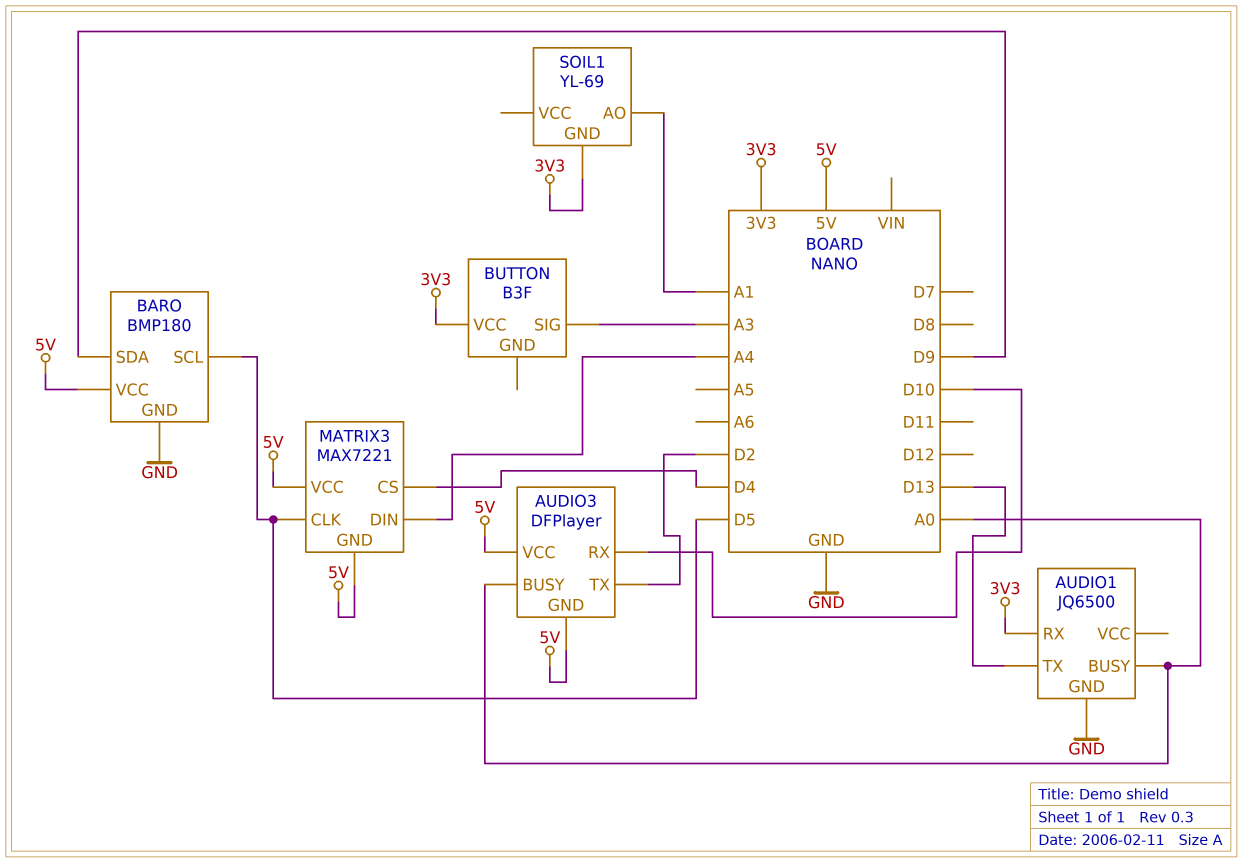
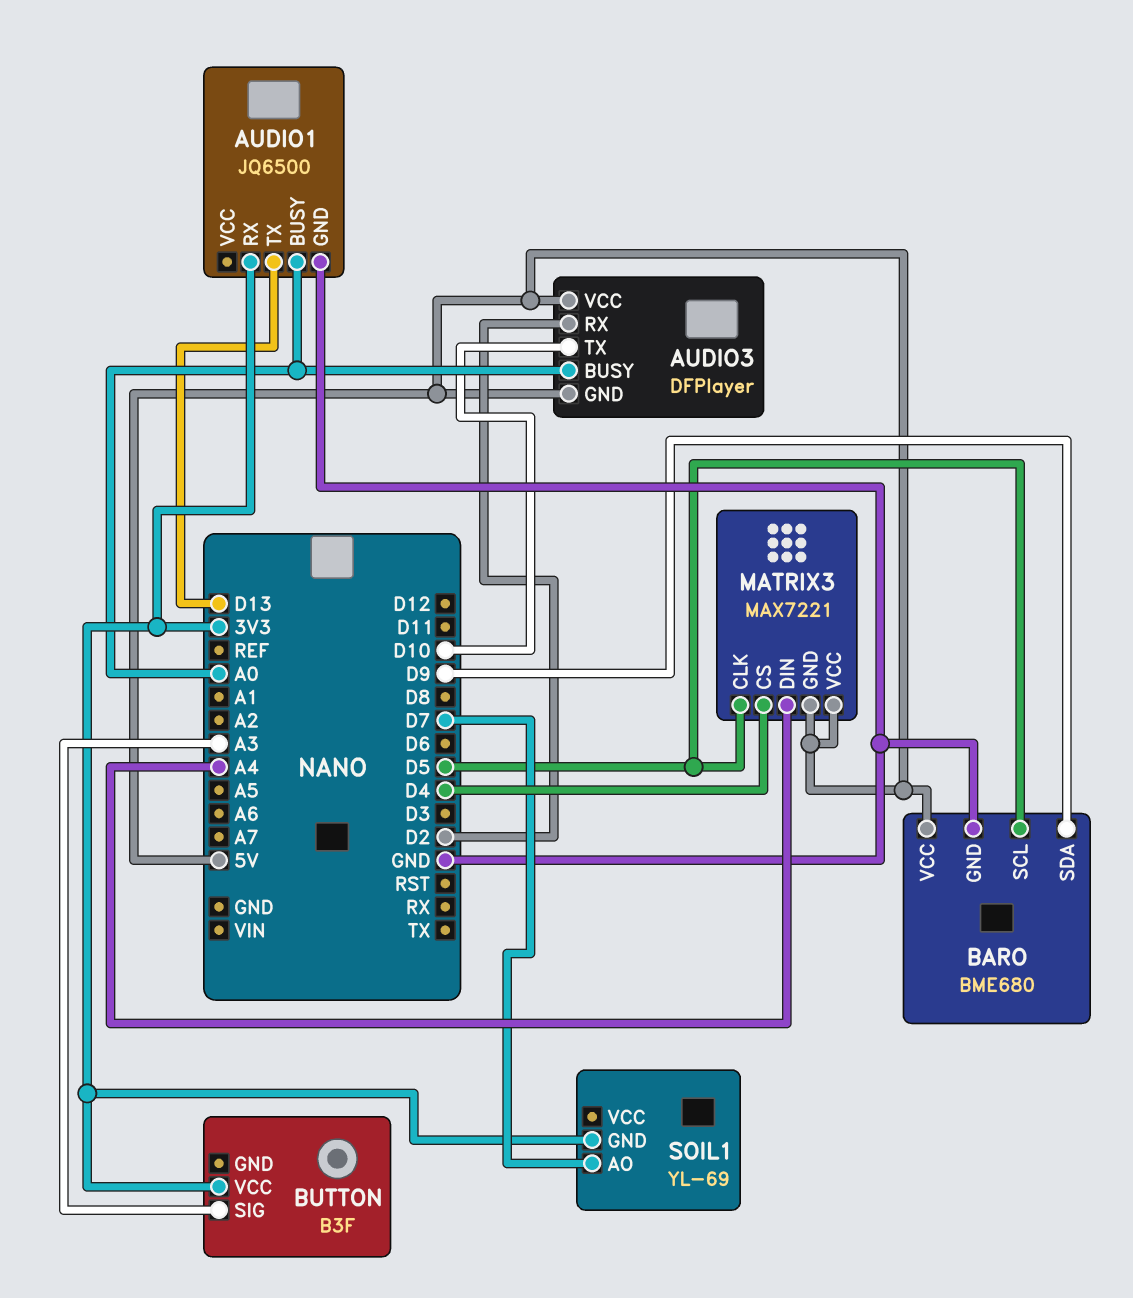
AUDIO3 pin RX: D10 -> D2
AUDIO3 pin TX: D2 -> D10
BARO: BMP180 -> BME680
SOIL1 pin AO: A1 -> D7

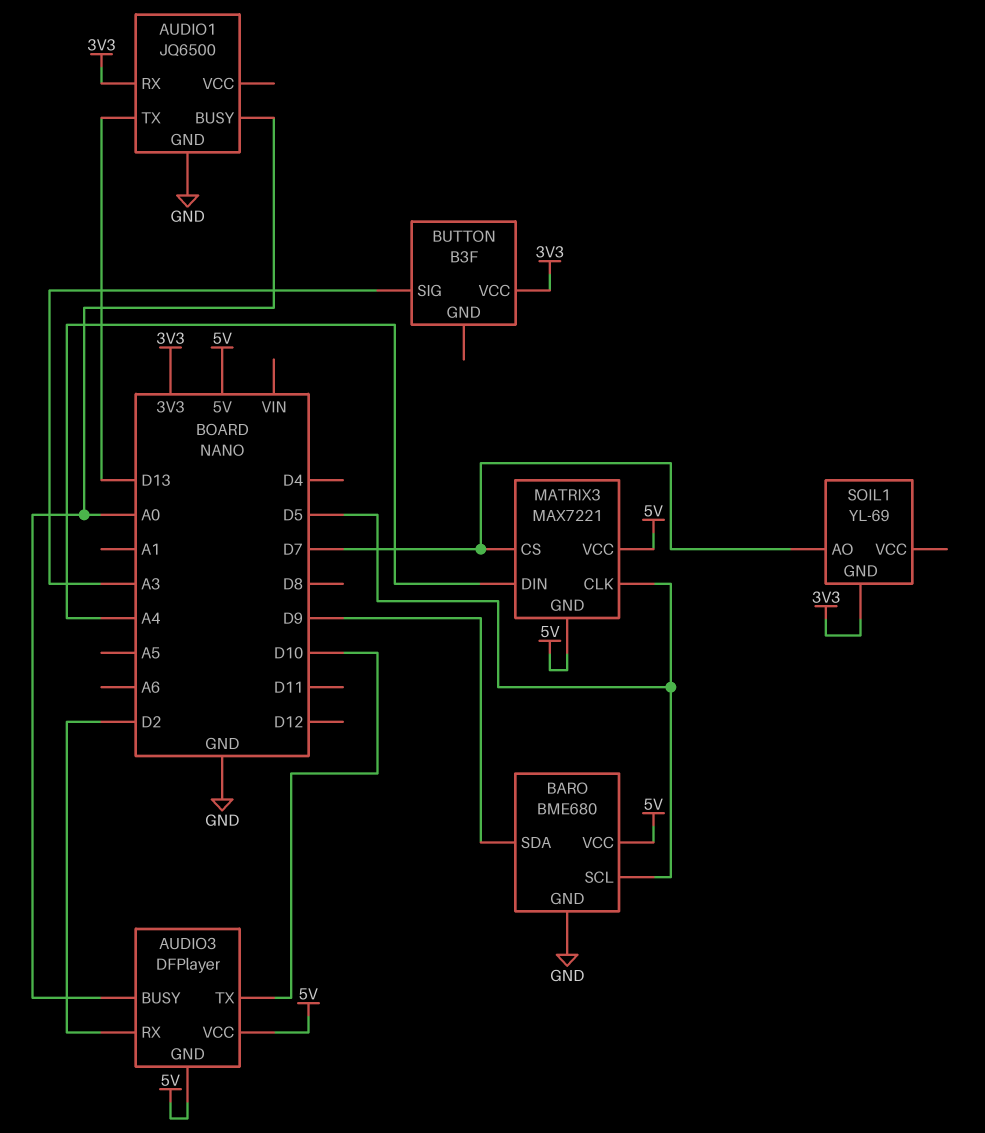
MATRIX3 pin CS: D4 -> D7

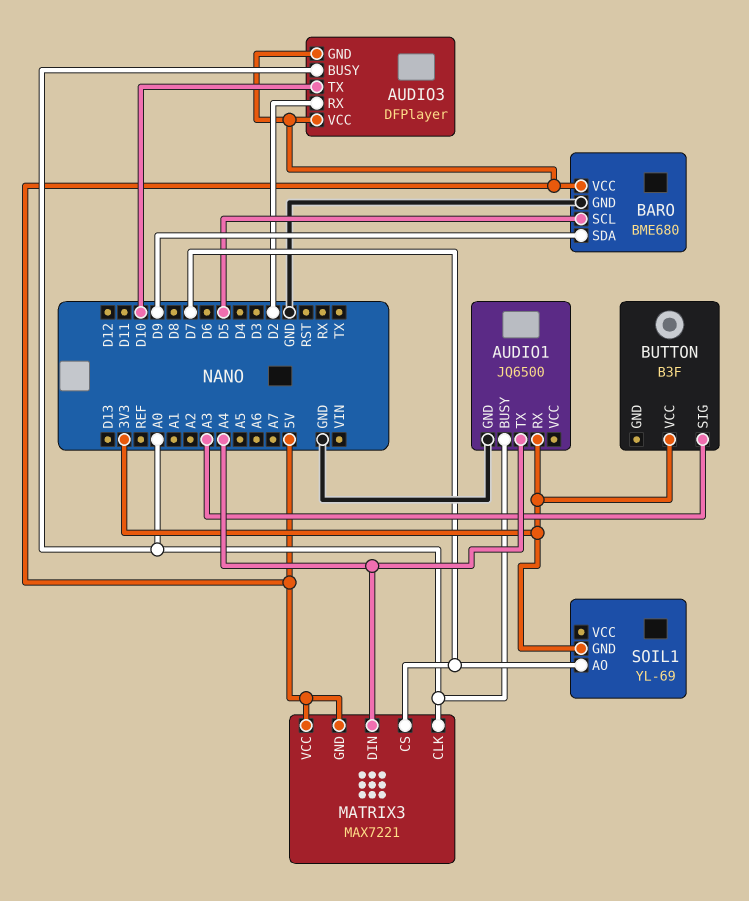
AUDIO1 pin TX: D13 -> A4
MATRIX3 pin CLK: D5 -> A0

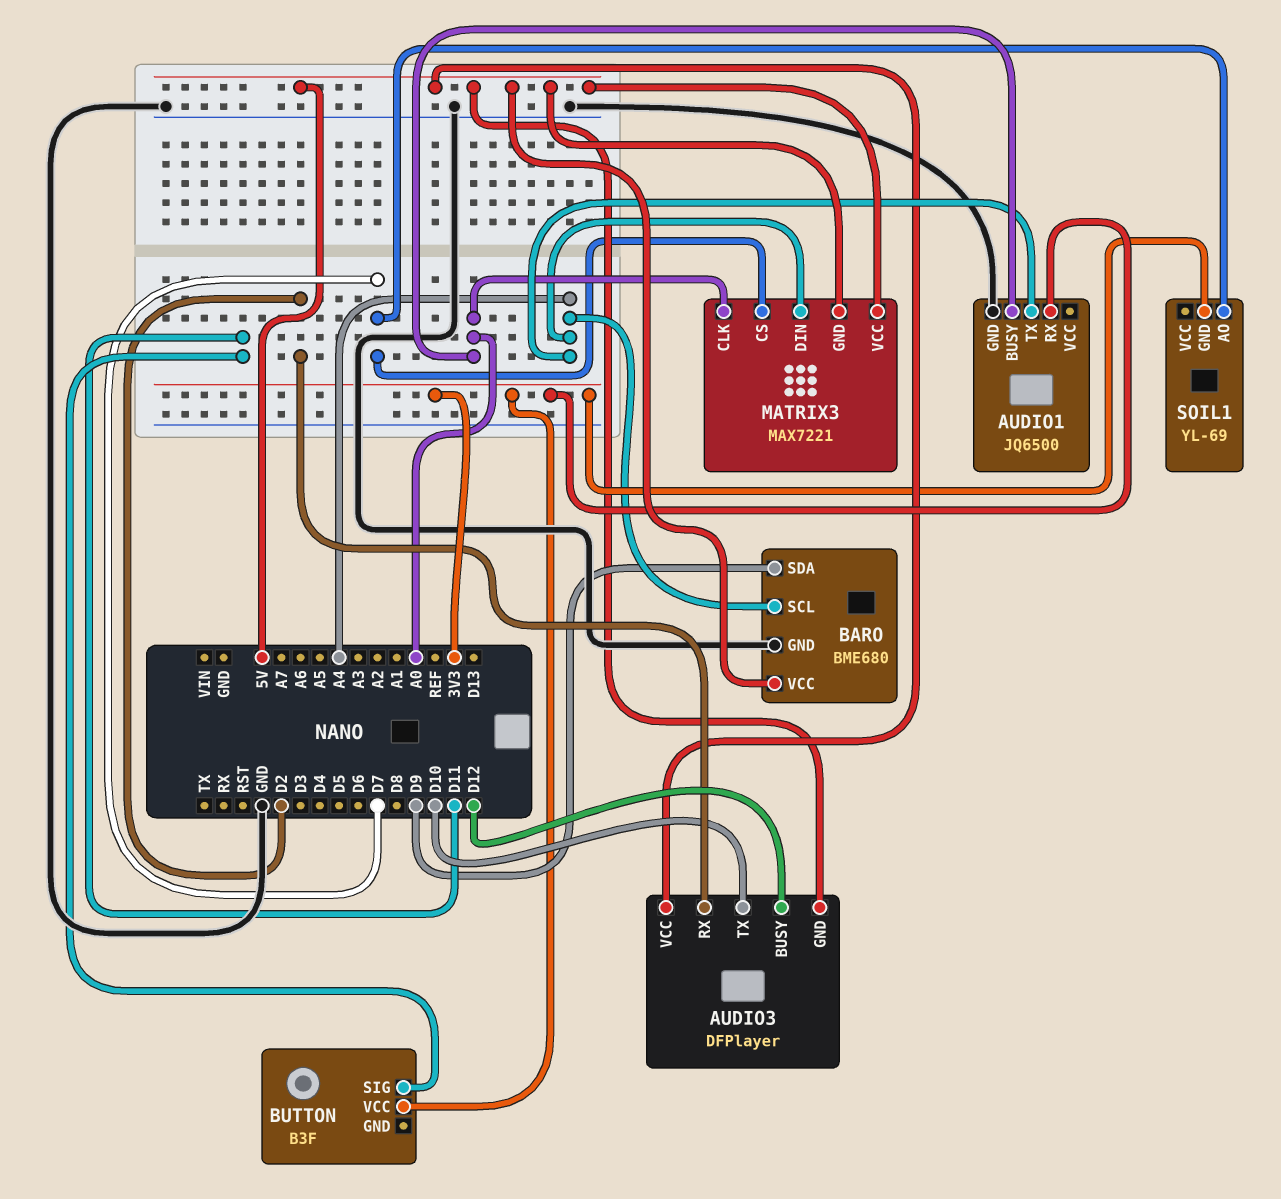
AUDIO3 pin BUSY: A0 -> D12
BARO pin SCL: D5 -> A4
BUTTON pin SIG: A3 -> D11

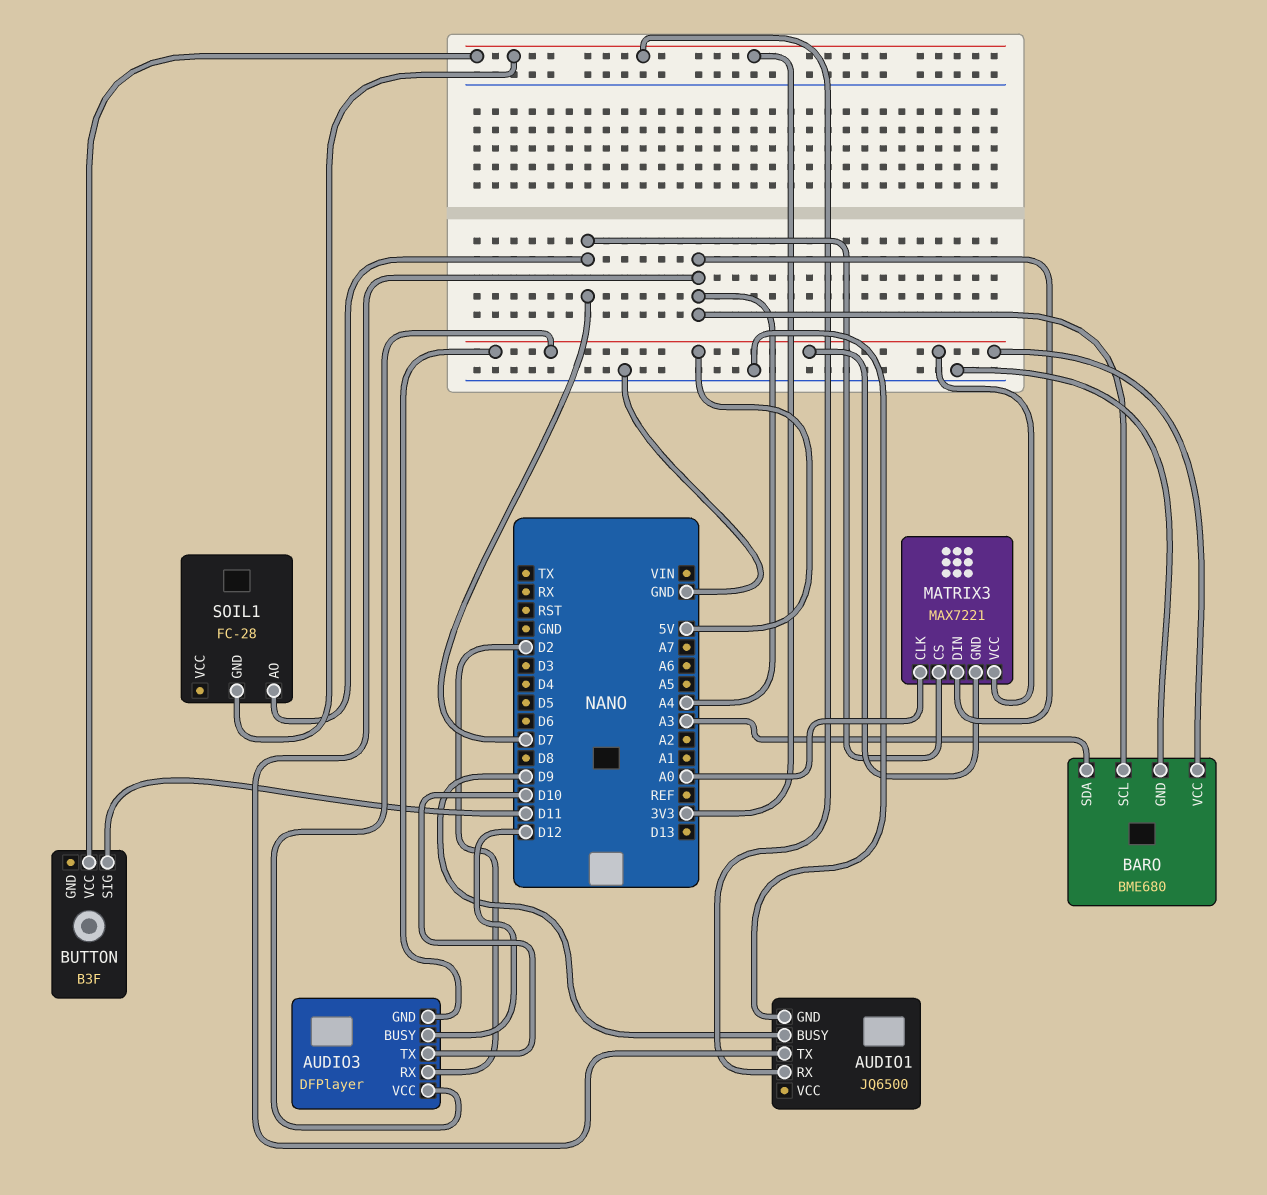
AUDIO1 pin BUSY: A0 -> D9
BARO pin SDA: D9 -> A3
SOIL1: YL-69 -> FC-28

